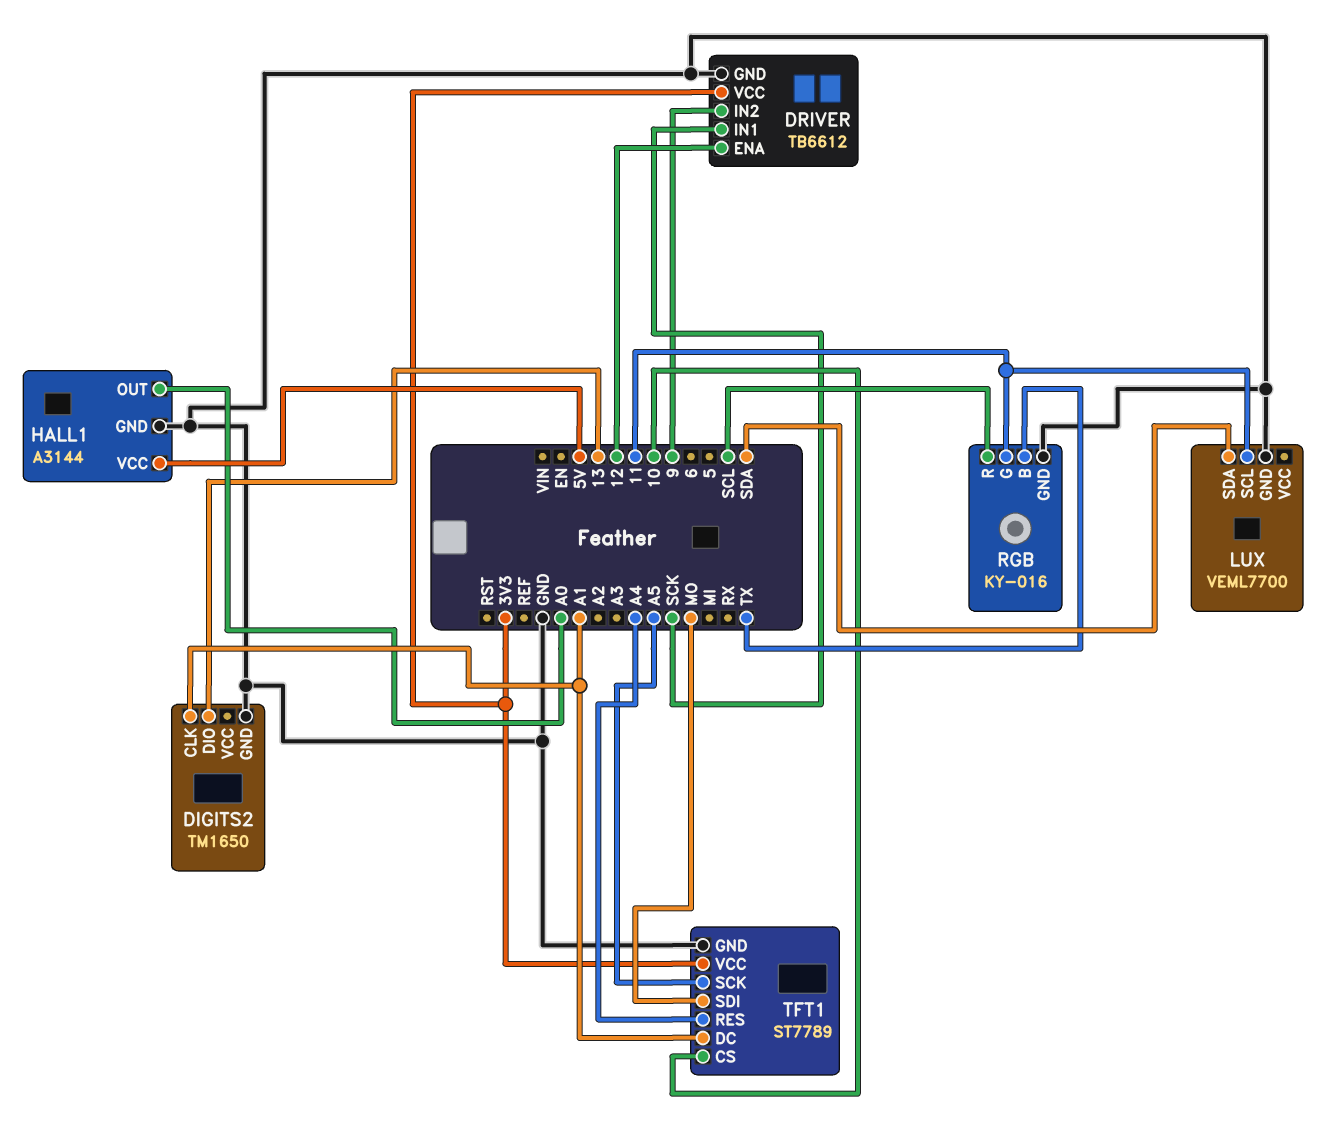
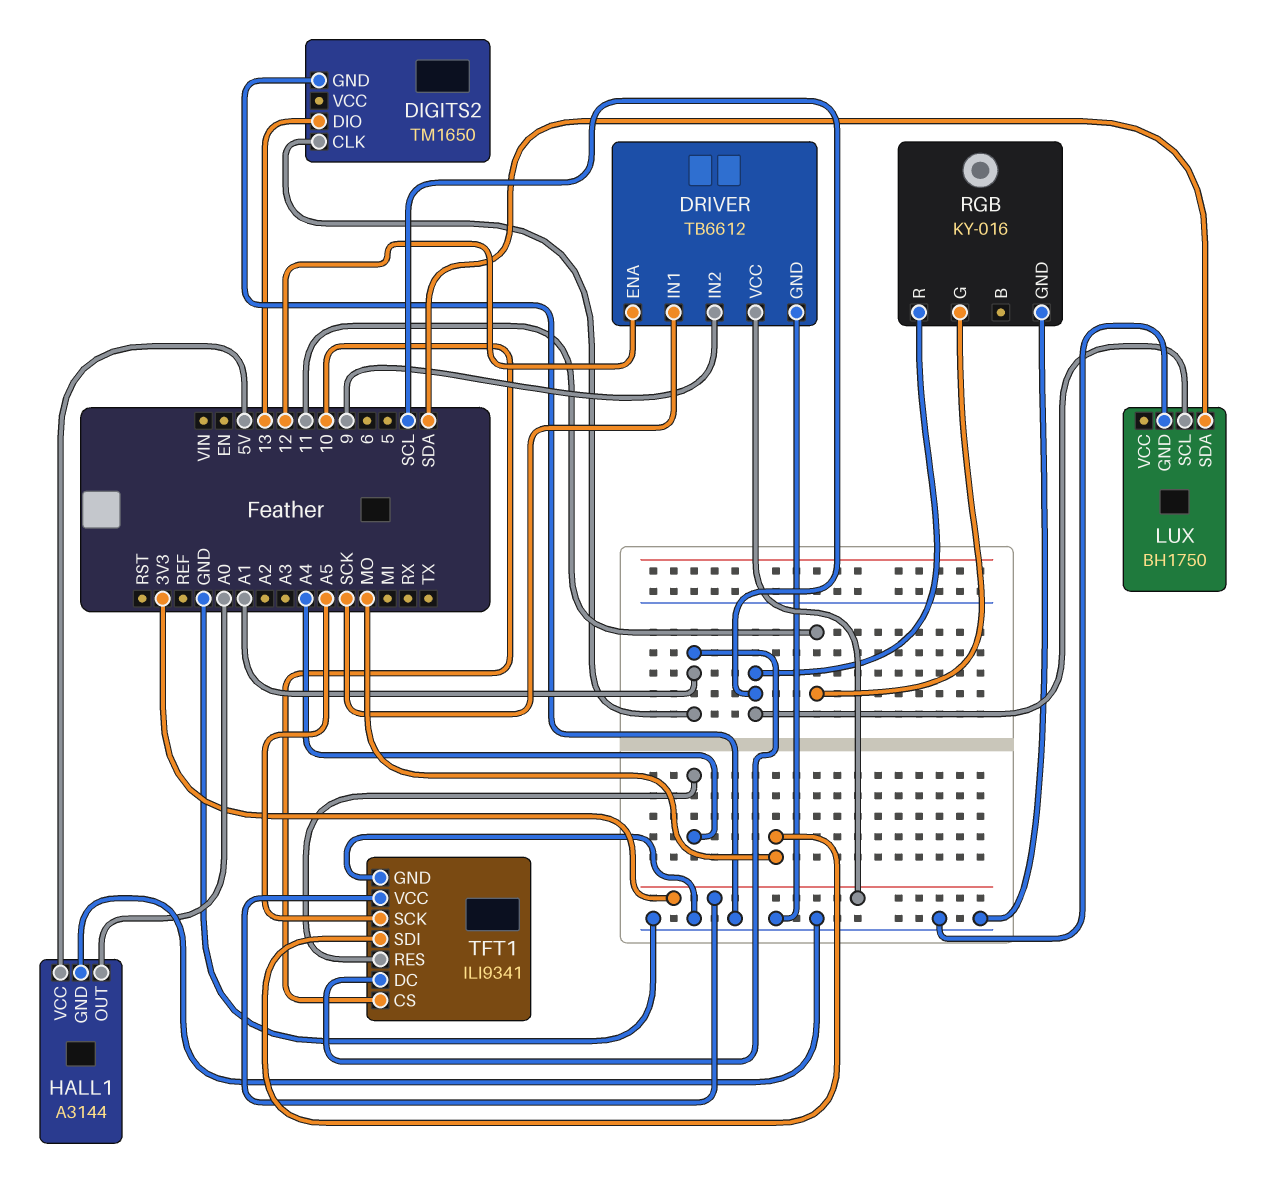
LUX: VEML7700 -> BH1750
LUX pin SCL: 11 -> SCL
RGB pin B: TX -> none
TFT1: ST7789 -> ILI9341

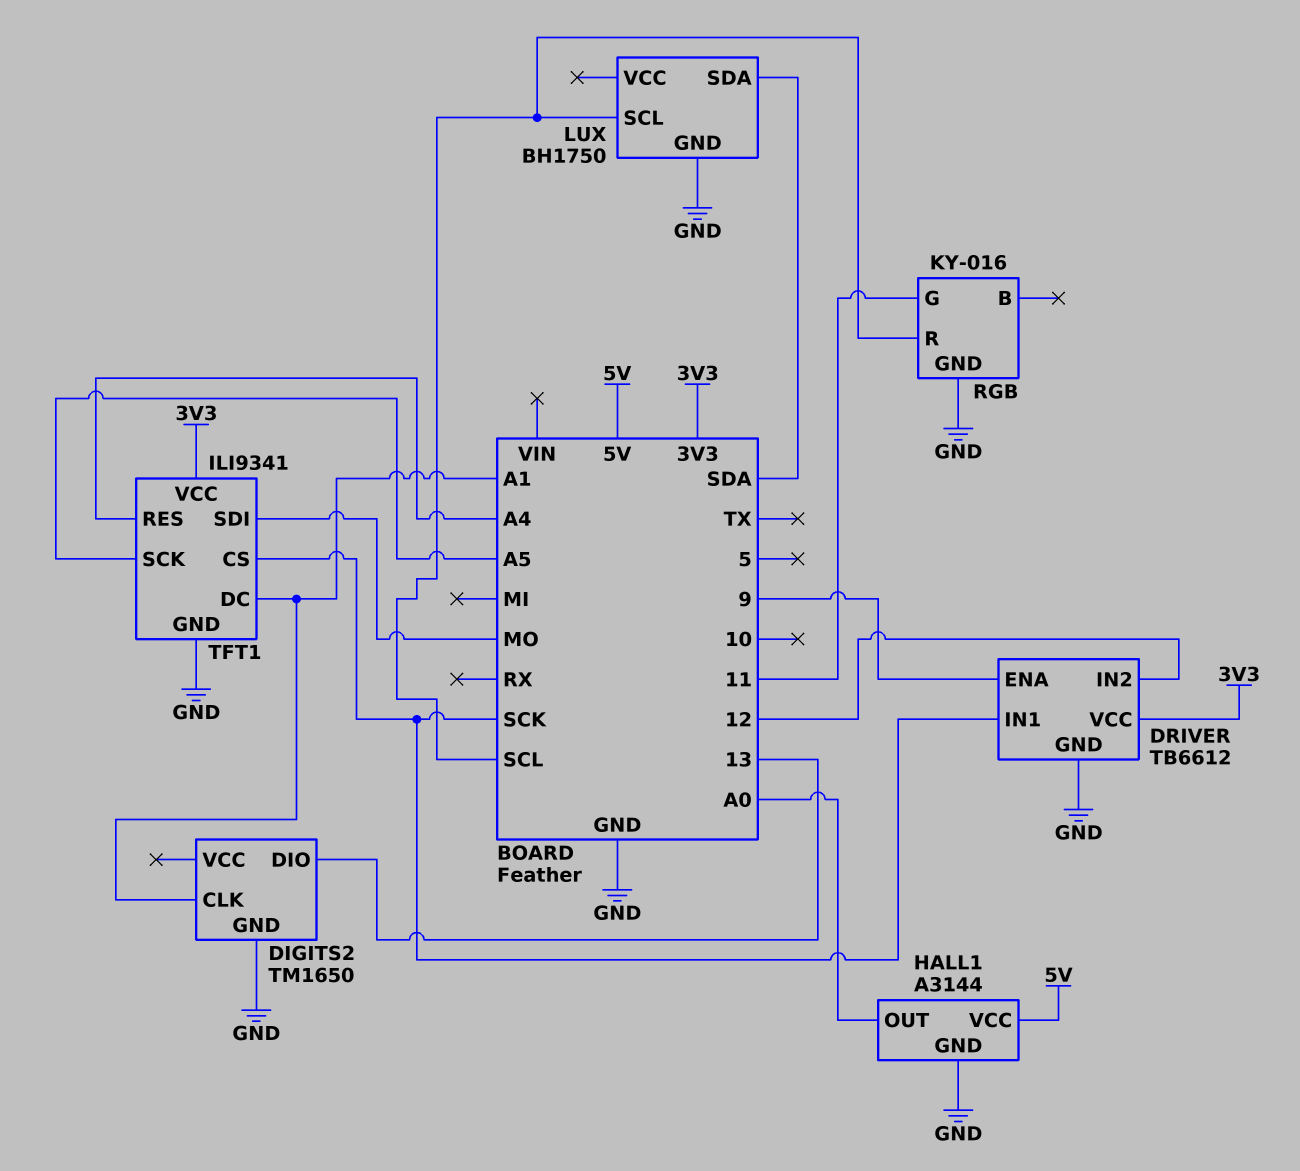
DRIVER pin ENA: 12 -> 9
DRIVER pin IN2: 9 -> 12
TFT1 pin CS: 10 -> SCK

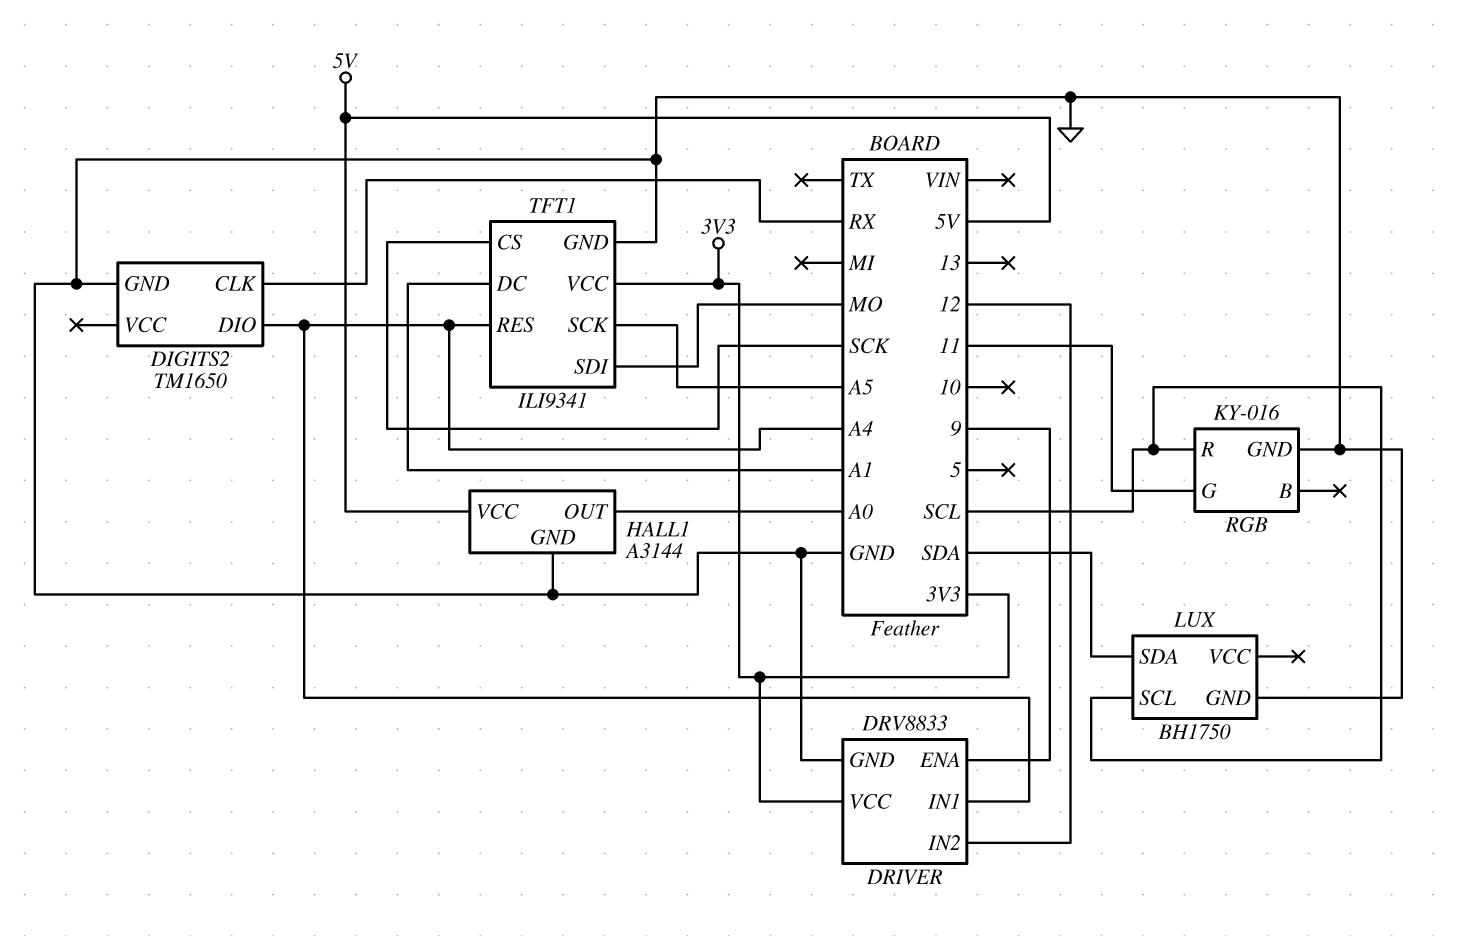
DIGITS2 pin CLK: A1 -> RX
DIGITS2 pin DIO: 13 -> A4
DRIVER: TB6612 -> DRV8833
DRIVER pin IN1: SCK -> A4

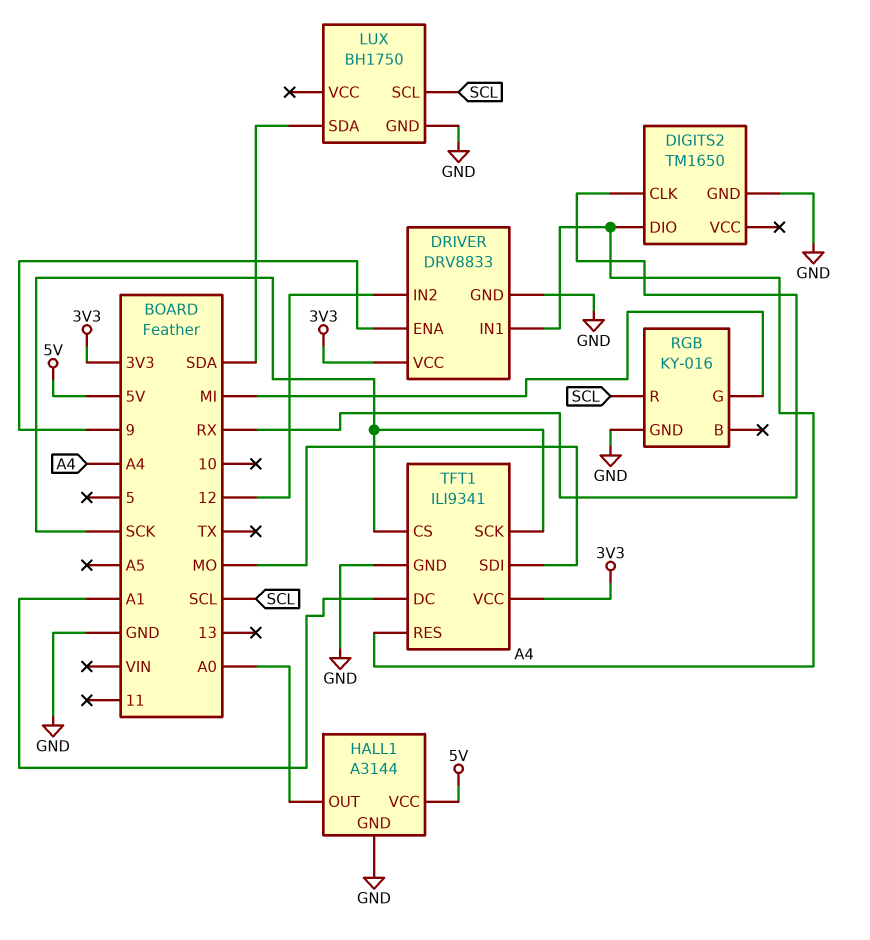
RGB pin G: 11 -> MI
TFT1 pin SCK: A5 -> SCK

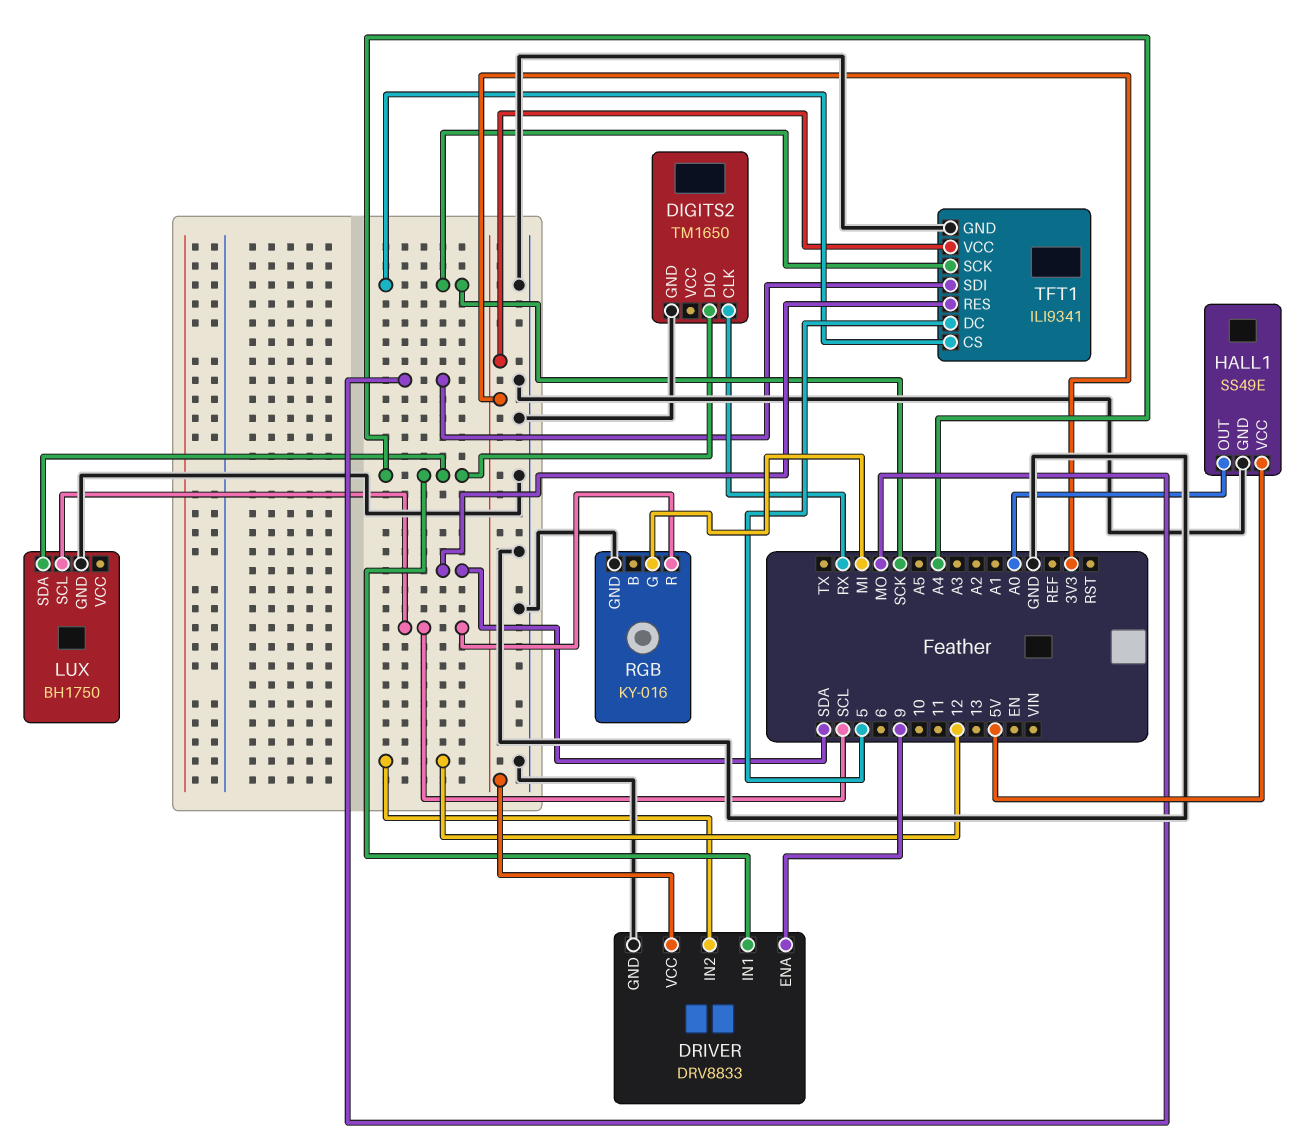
HALL1: A3144 -> SS49E
LUX pin SDA: SDA -> A4
TFT1 pin DC: A1 -> 5
TFT1 pin RES: A4 -> SDA

